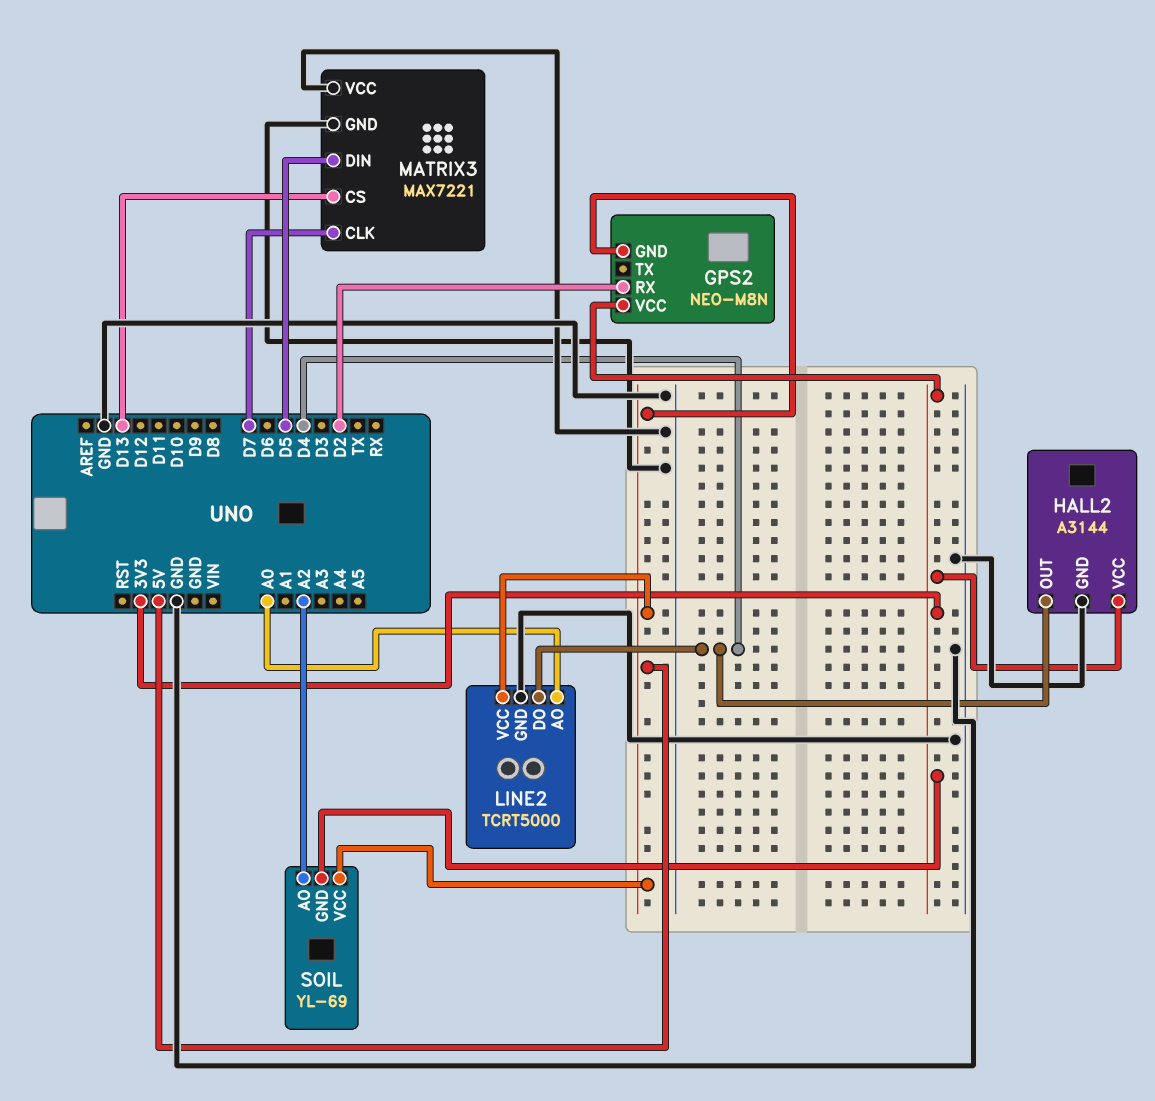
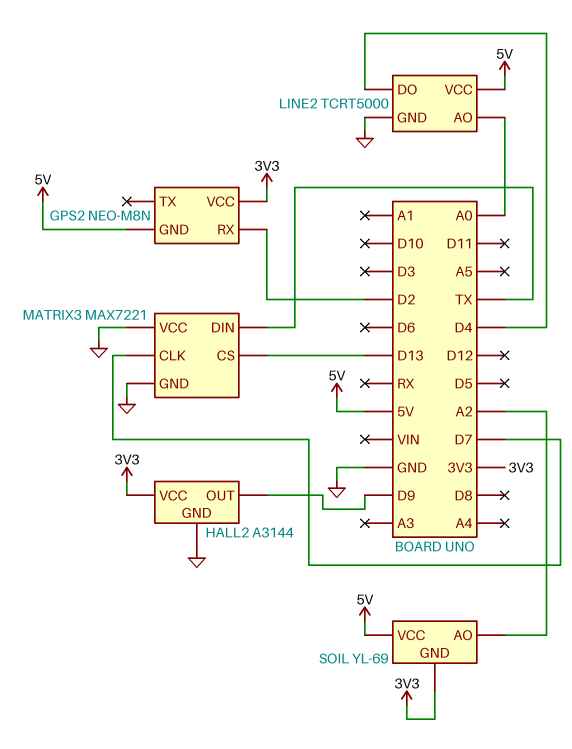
HALL2 pin OUT: D4 -> D9
MATRIX3 pin DIN: D5 -> TX

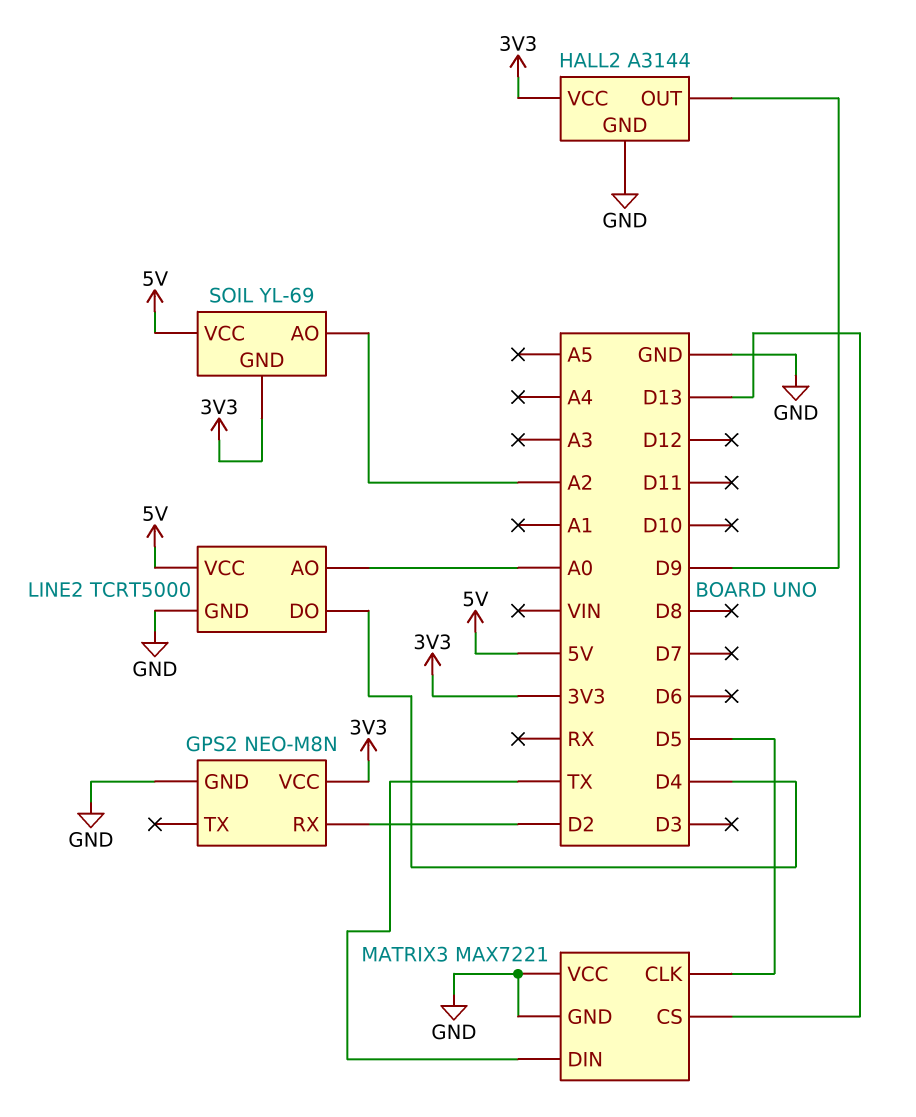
GPS2 pin GND: 5V -> GND
MATRIX3 pin CLK: D7 -> D5

